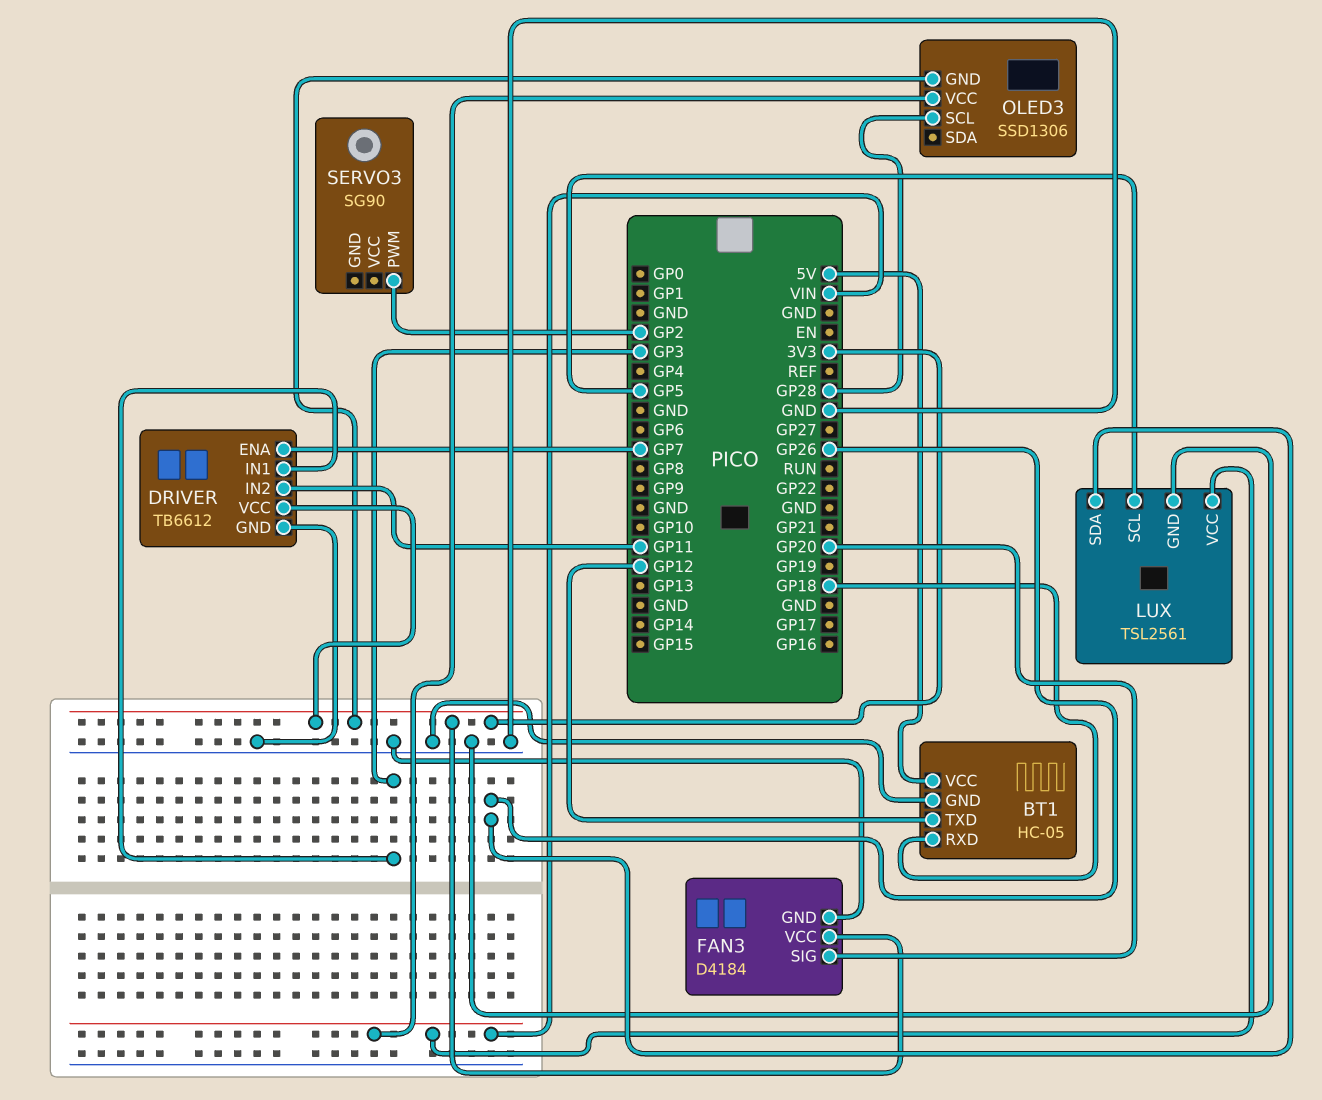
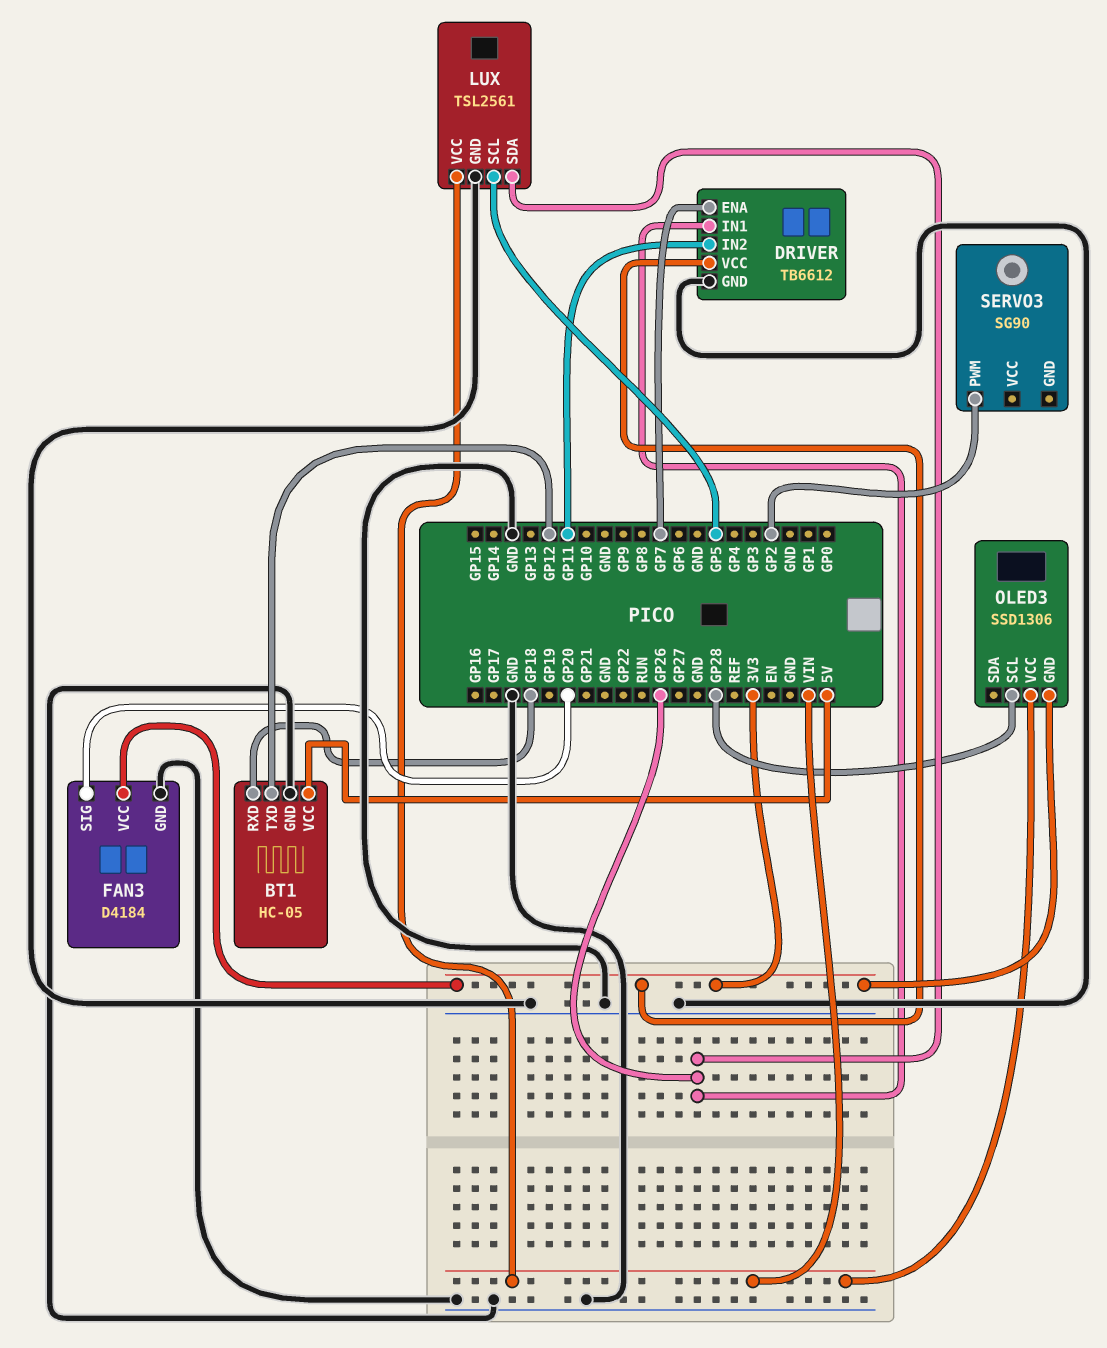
DRIVER pin IN1: GP3 -> GP26

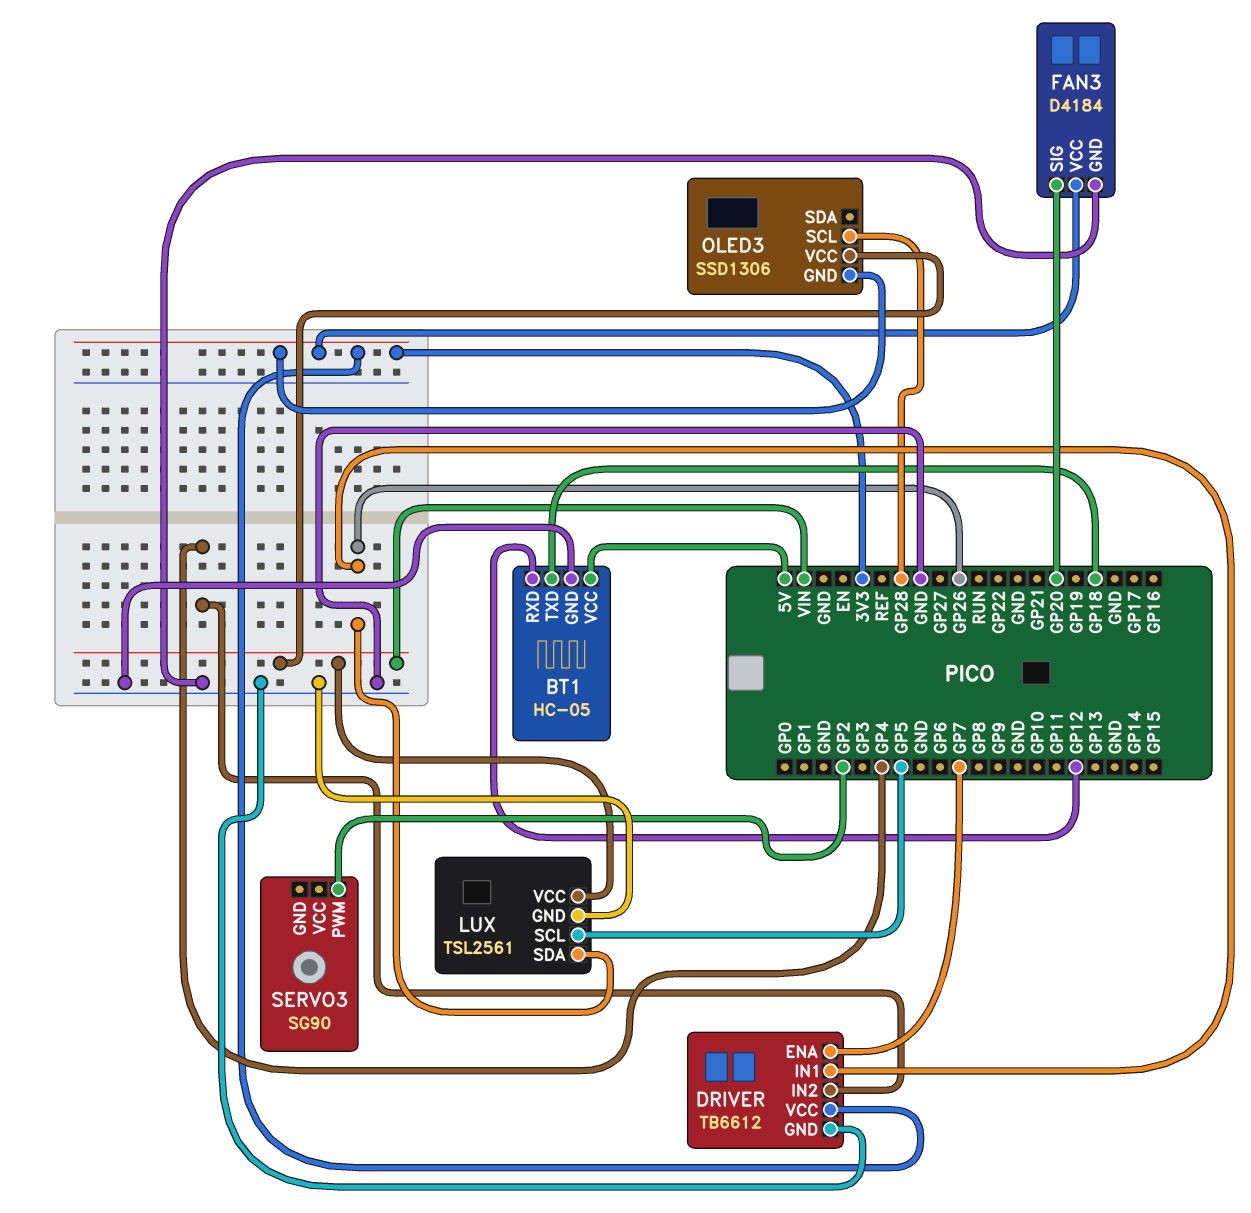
BT1 pin RXD: GP18 -> GP12
BT1 pin TXD: GP12 -> GP18
DRIVER pin IN2: GP11 -> GP4

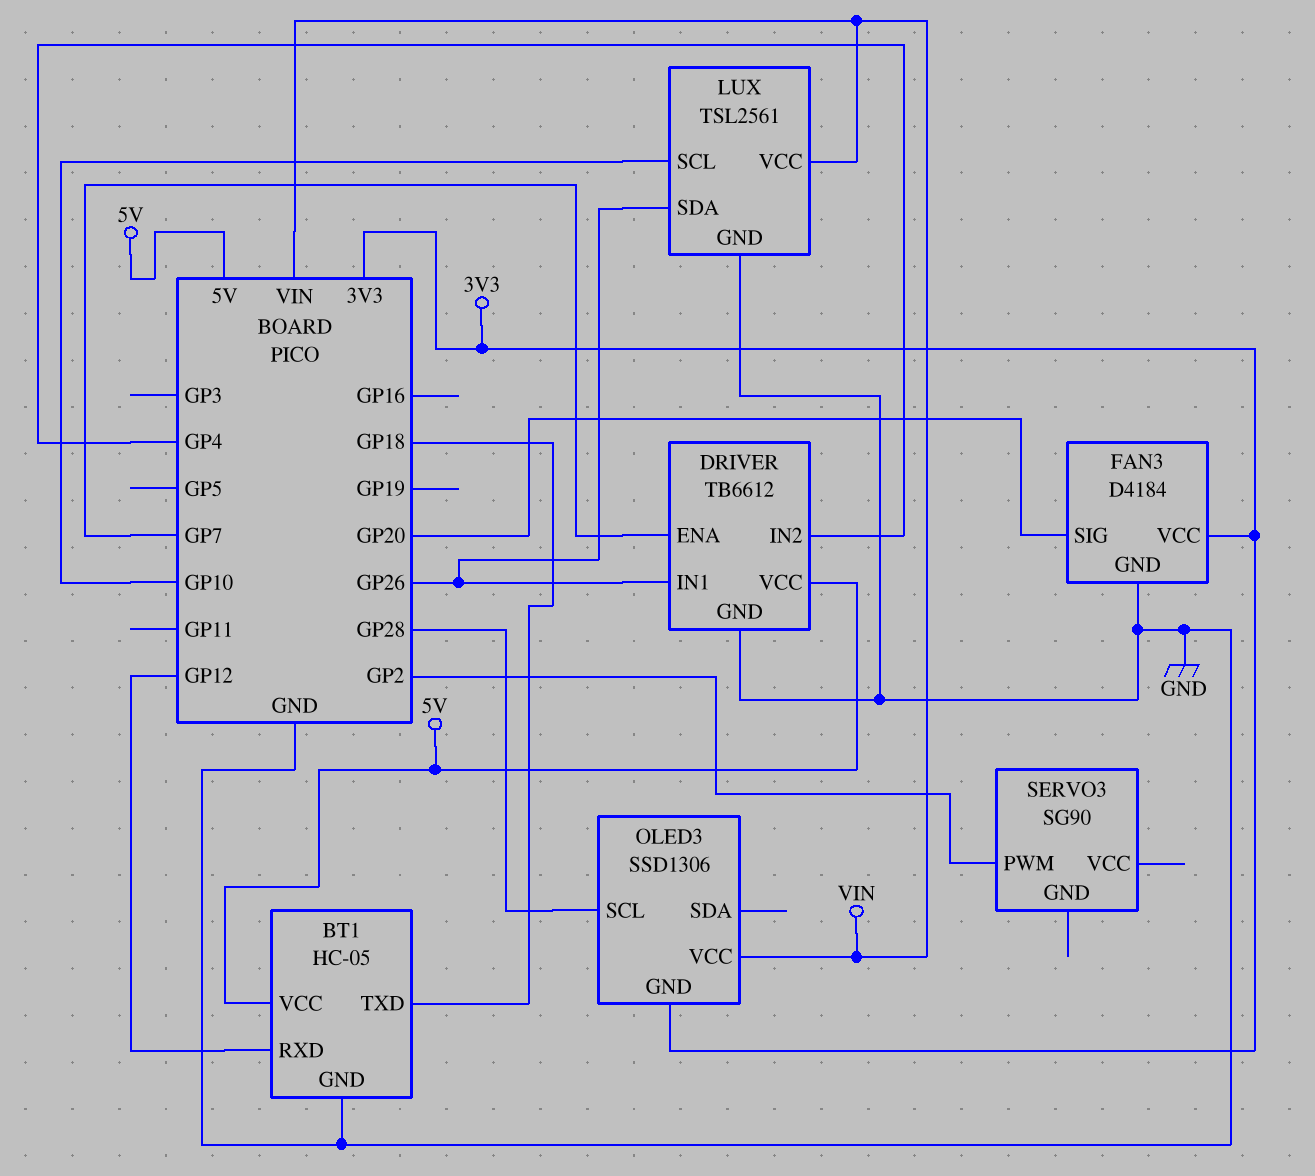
DRIVER pin VCC: 3V3 -> 5V
LUX pin SCL: GP5 -> GP10

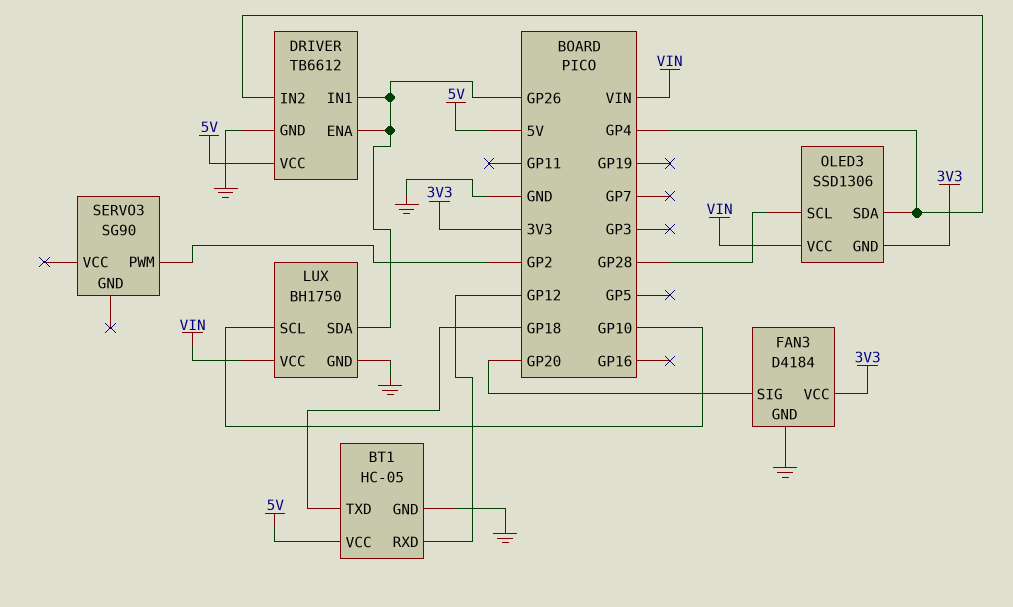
DRIVER pin ENA: GP7 -> GP26
LUX: TSL2561 -> BH1750
OLED3 pin SDA: none -> GP4

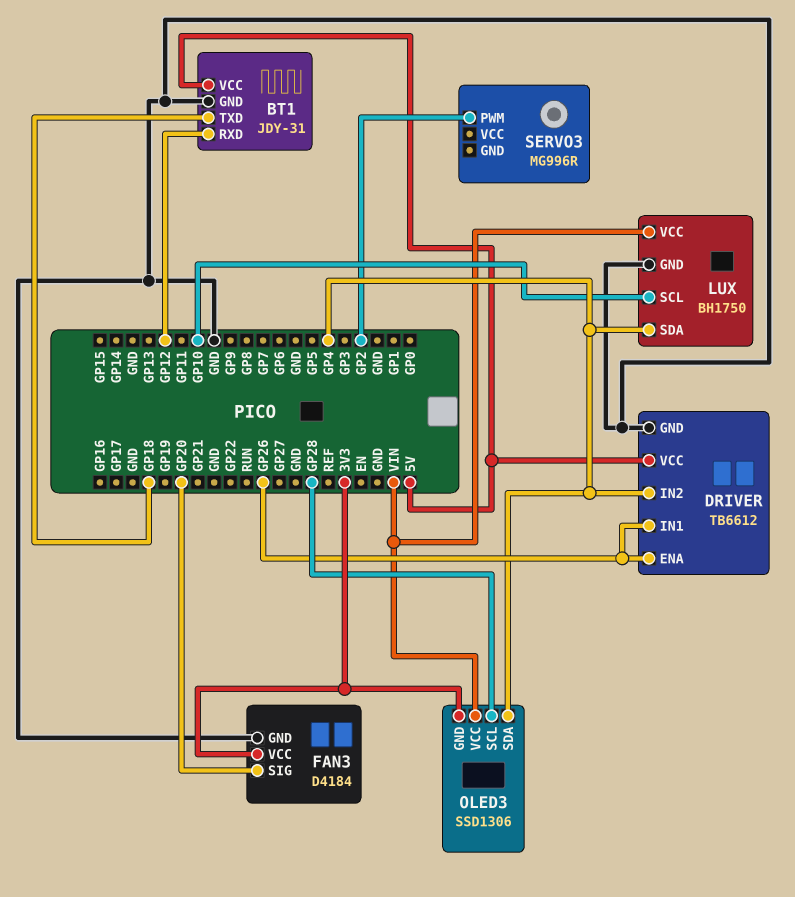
BT1: HC-05 -> JDY-31
LUX pin SDA: GP26 -> GP4
SERVO3: SG90 -> MG996R

